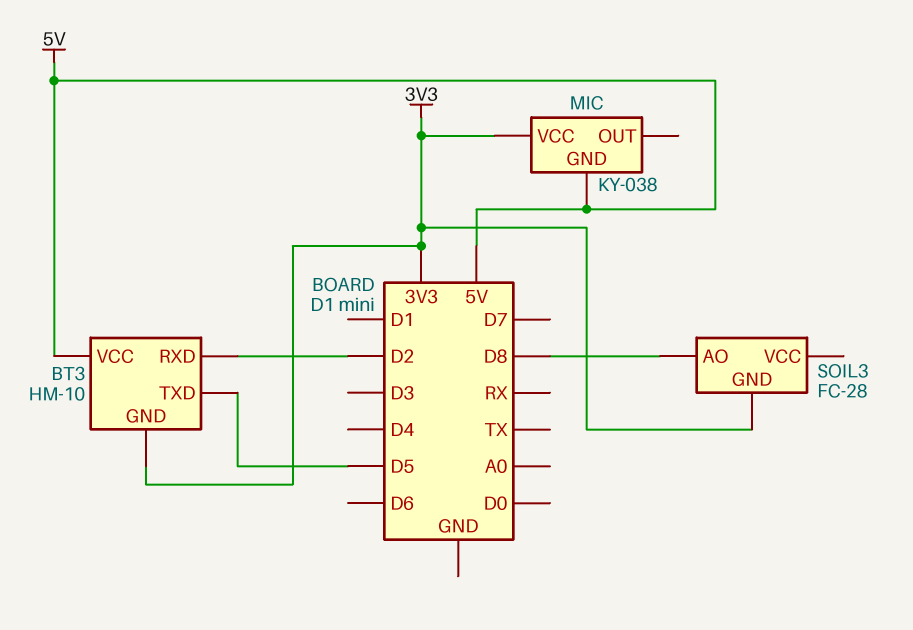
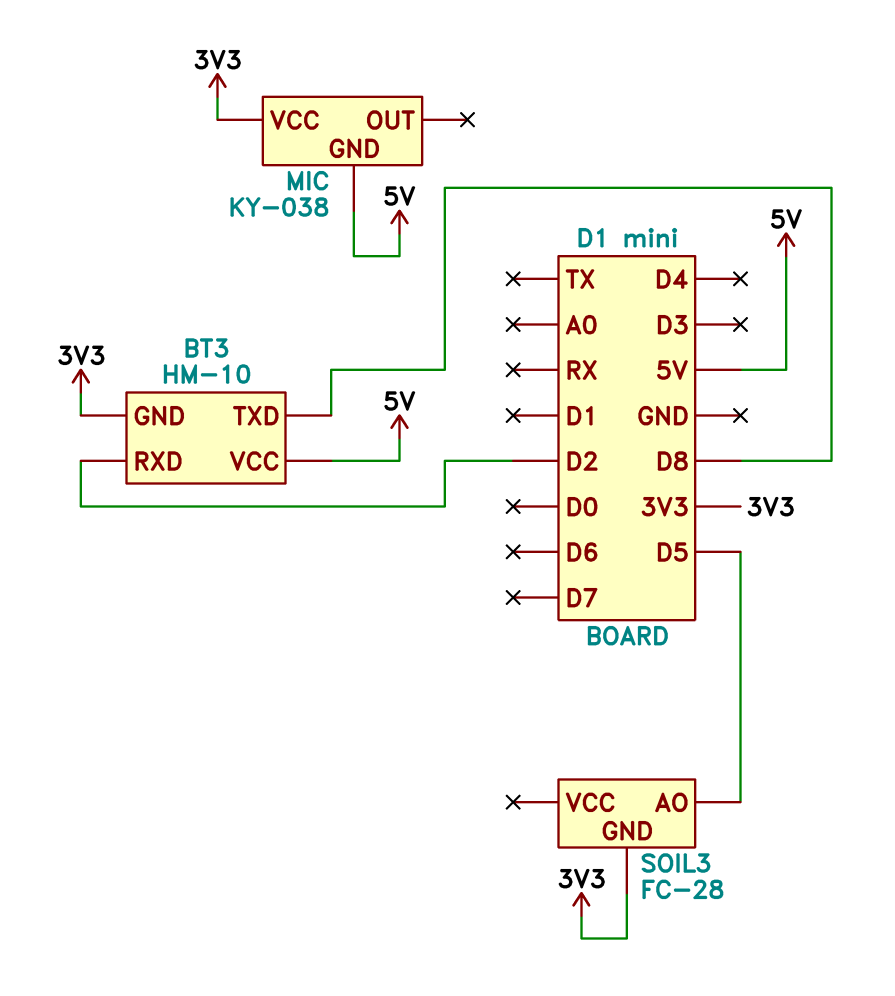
BT3 pin TXD: D5 -> D8
SOIL3 pin AO: D8 -> D5

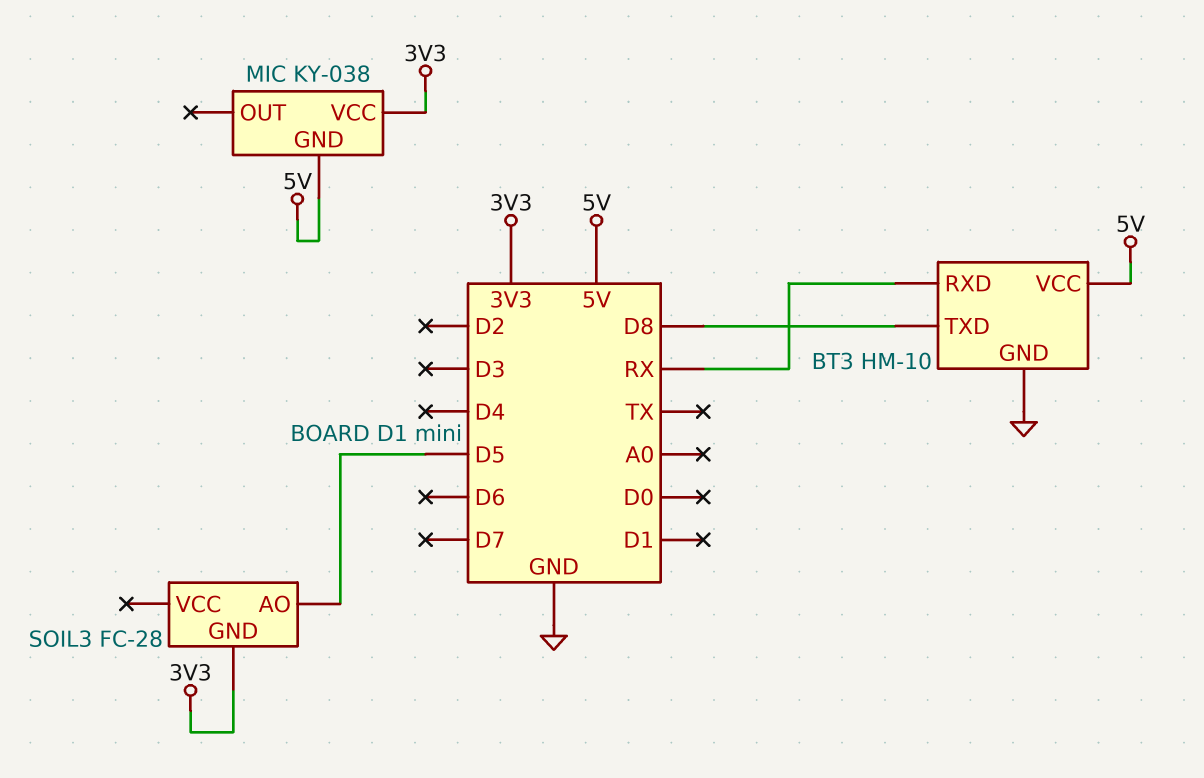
BT3 pin GND: 3V3 -> GND
BT3 pin RXD: D2 -> RX

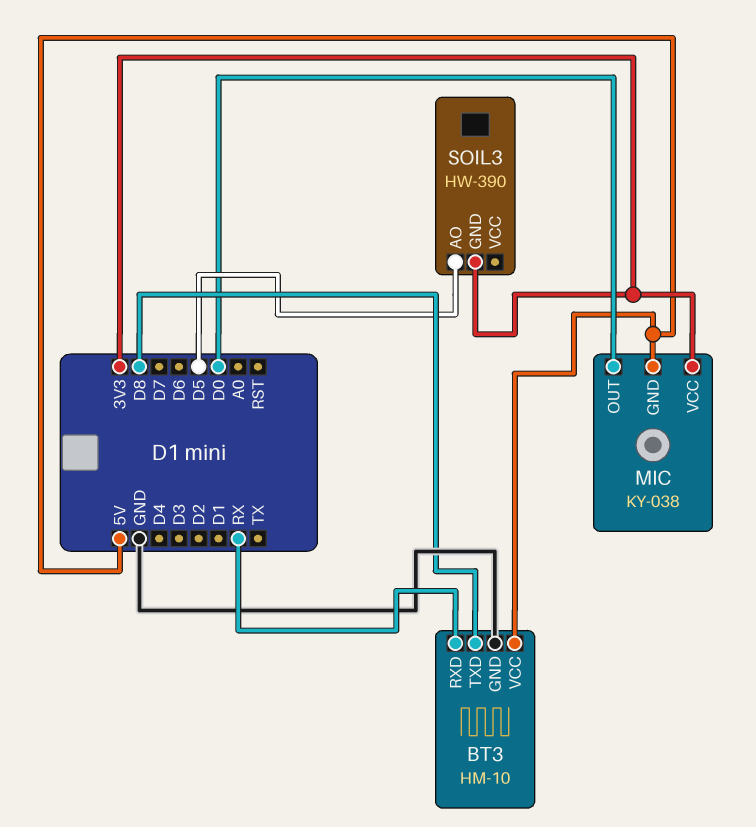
MIC pin OUT: none -> D0
SOIL3: FC-28 -> HW-390

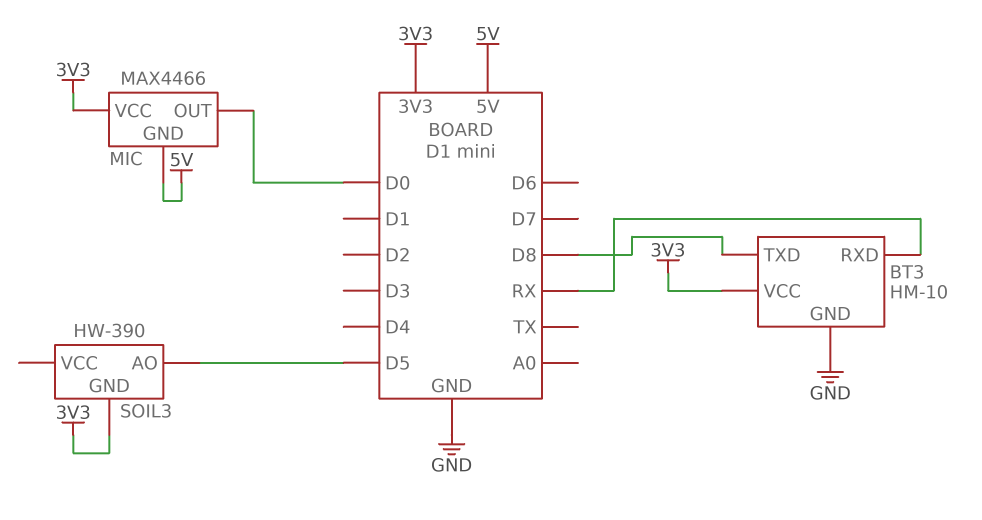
BT3 pin VCC: 5V -> 3V3
MIC: KY-038 -> MAX4466

